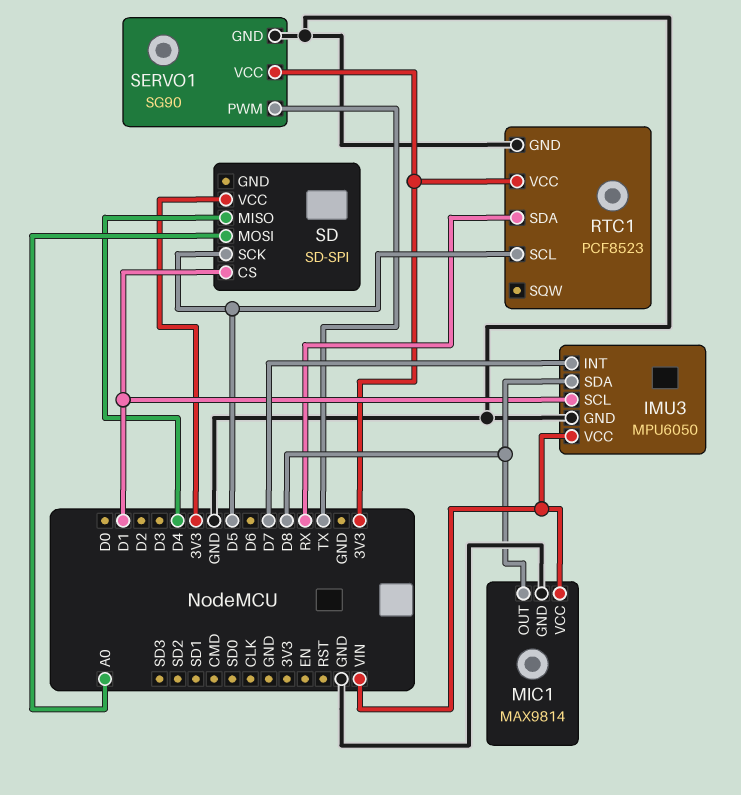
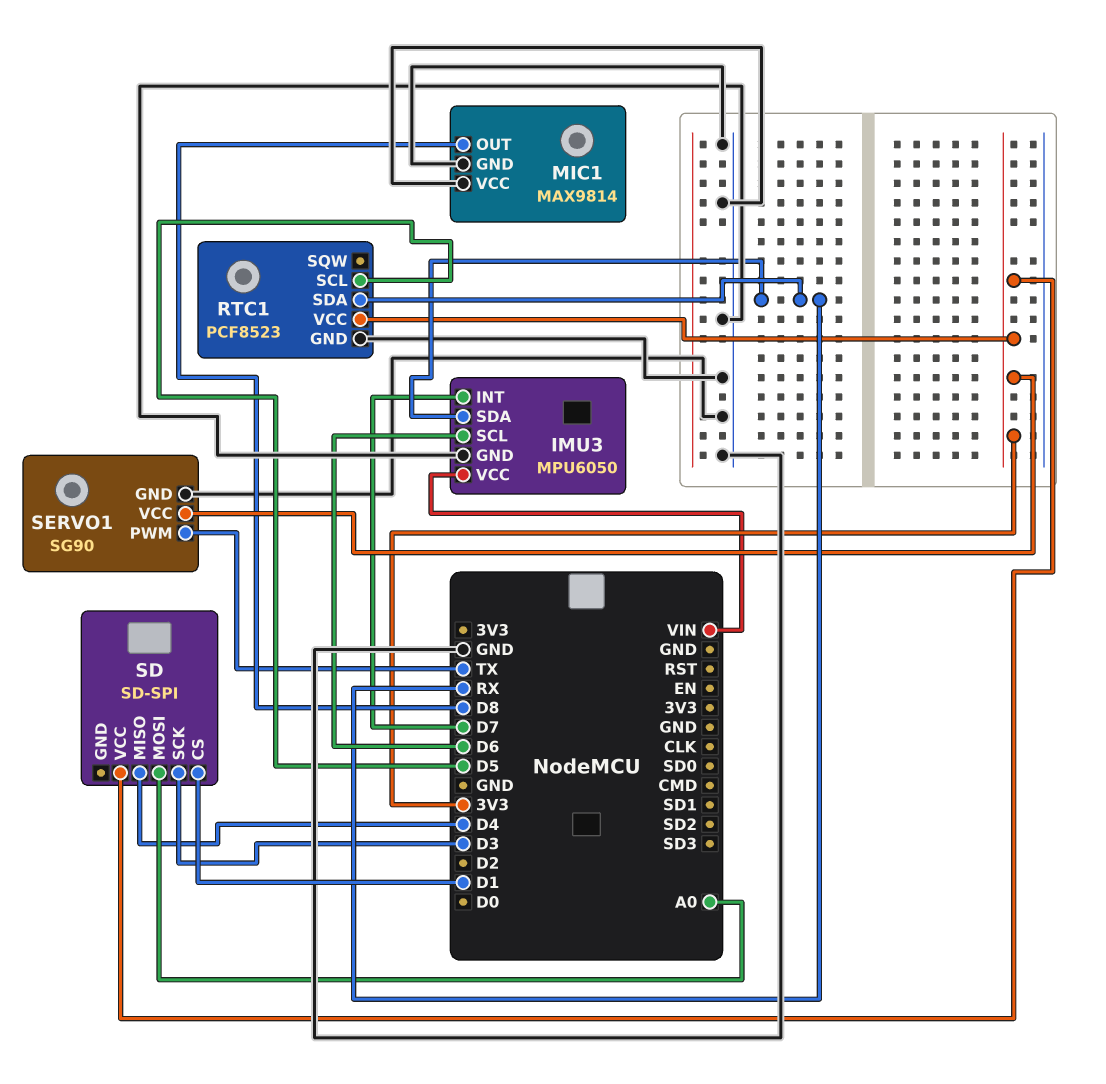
IMU3 pin SCL: D1 -> D6
IMU3 pin SDA: D8 -> RX
MIC1 pin VCC: VIN -> GND
SD pin SCK: D5 -> D3

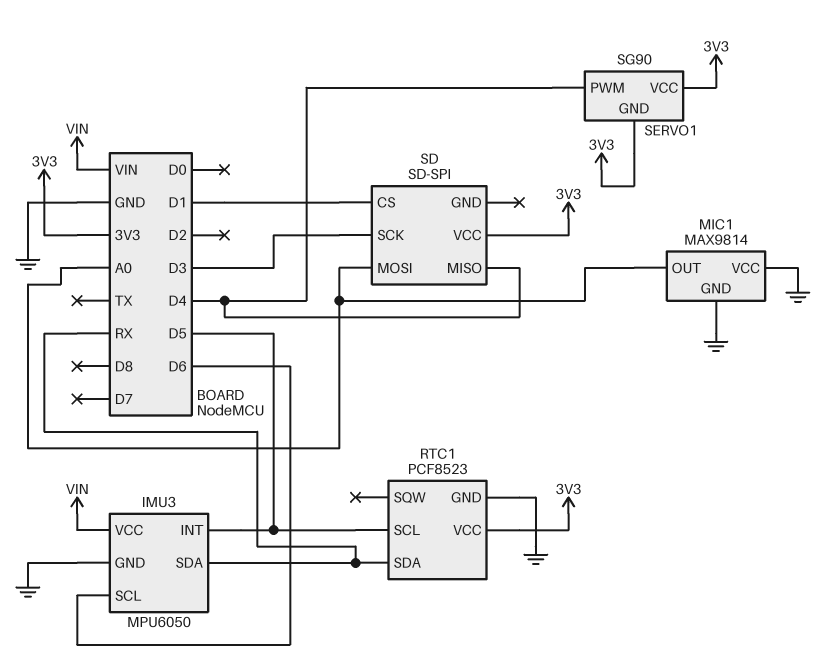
IMU3 pin INT: D7 -> D5
MIC1 pin OUT: D8 -> A0
SERVO1 pin GND: GND -> 3V3
SERVO1 pin PWM: TX -> D4

